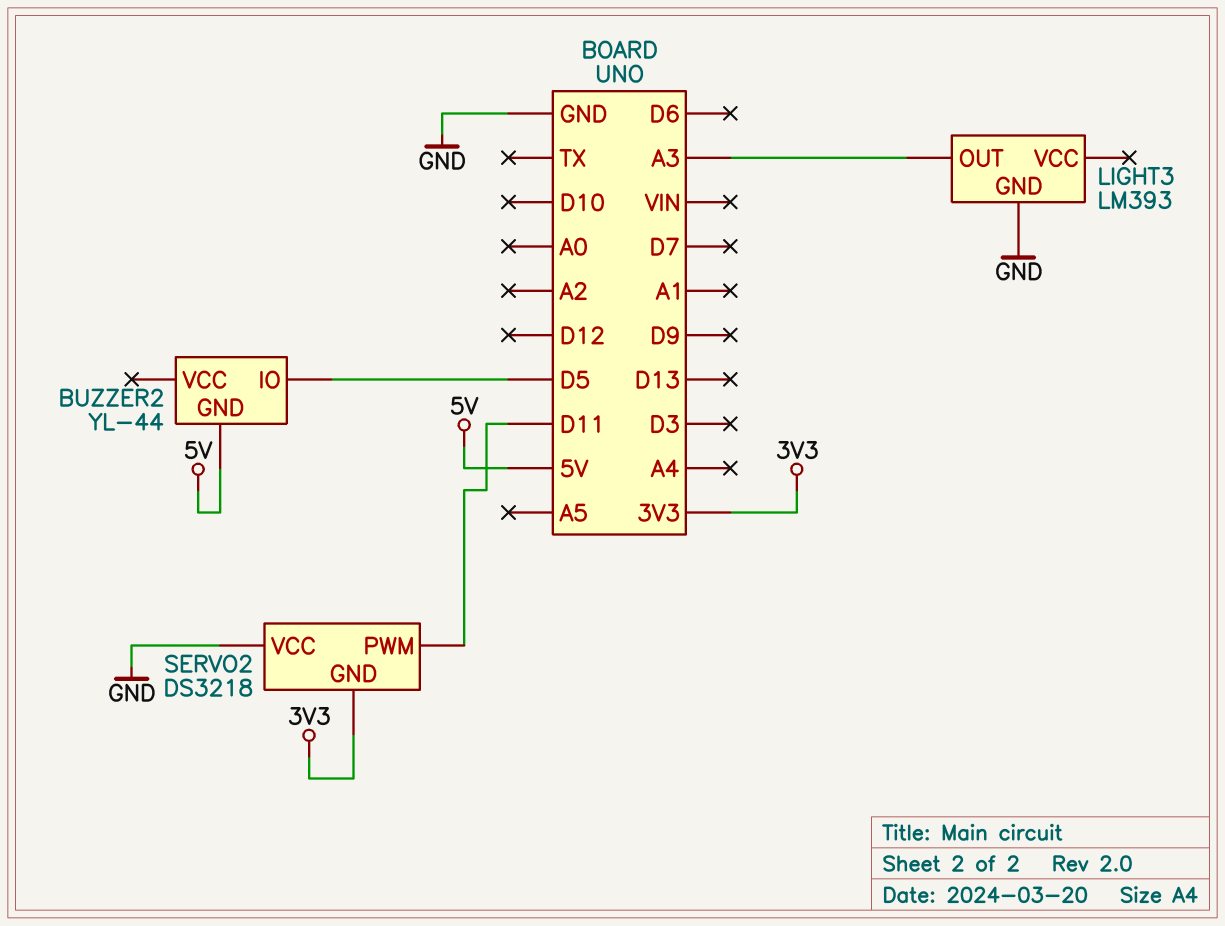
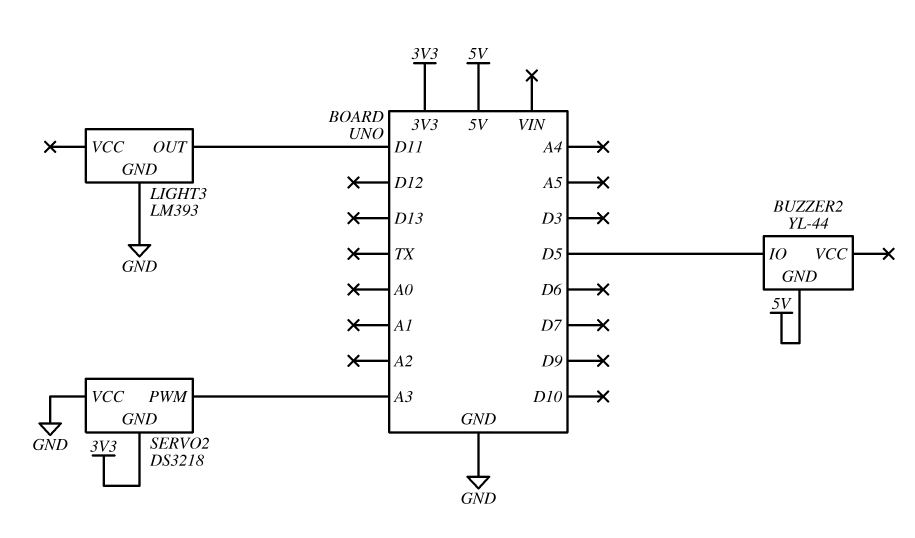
LIGHT3 pin OUT: A3 -> D11
SERVO2 pin PWM: D11 -> A3

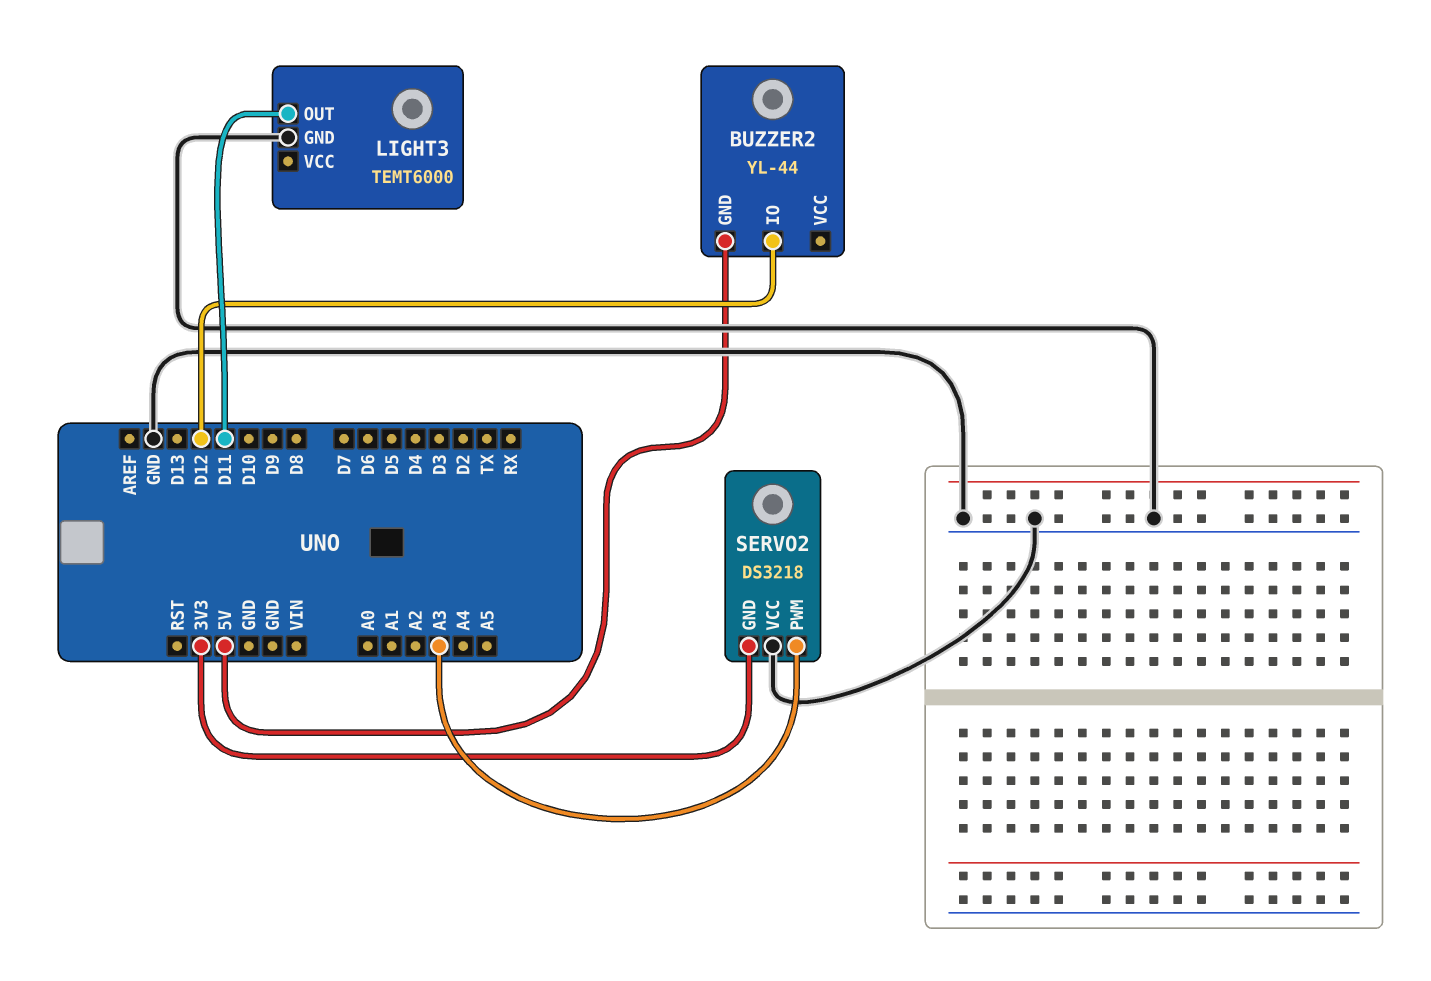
BUZZER2 pin IO: D5 -> D12
LIGHT3: LM393 -> TEMT6000

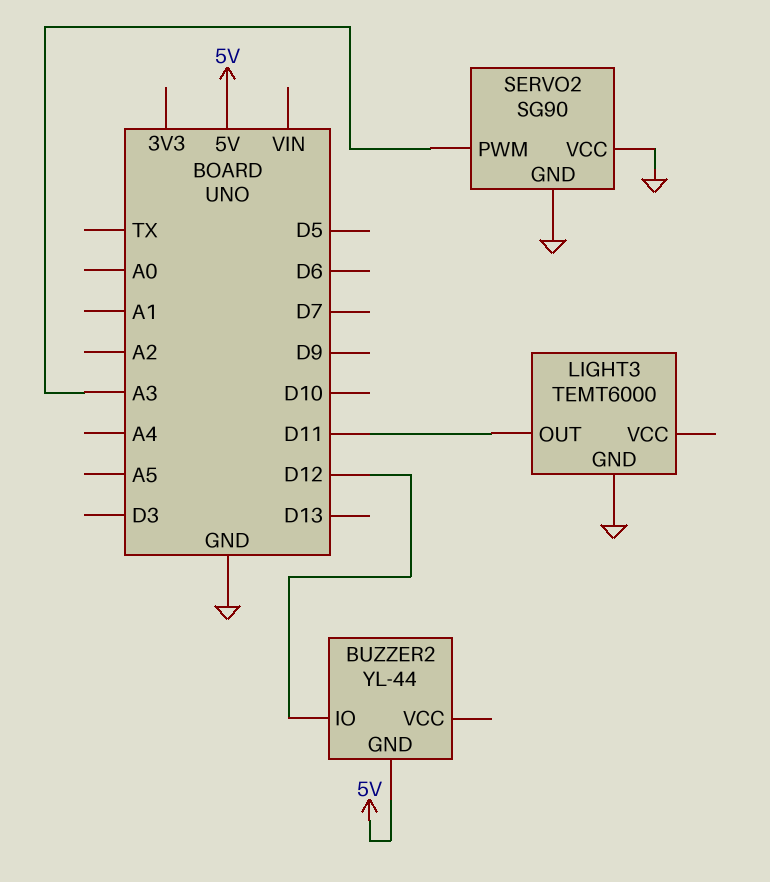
SERVO2: DS3218 -> SG90
SERVO2 pin GND: 3V3 -> GND

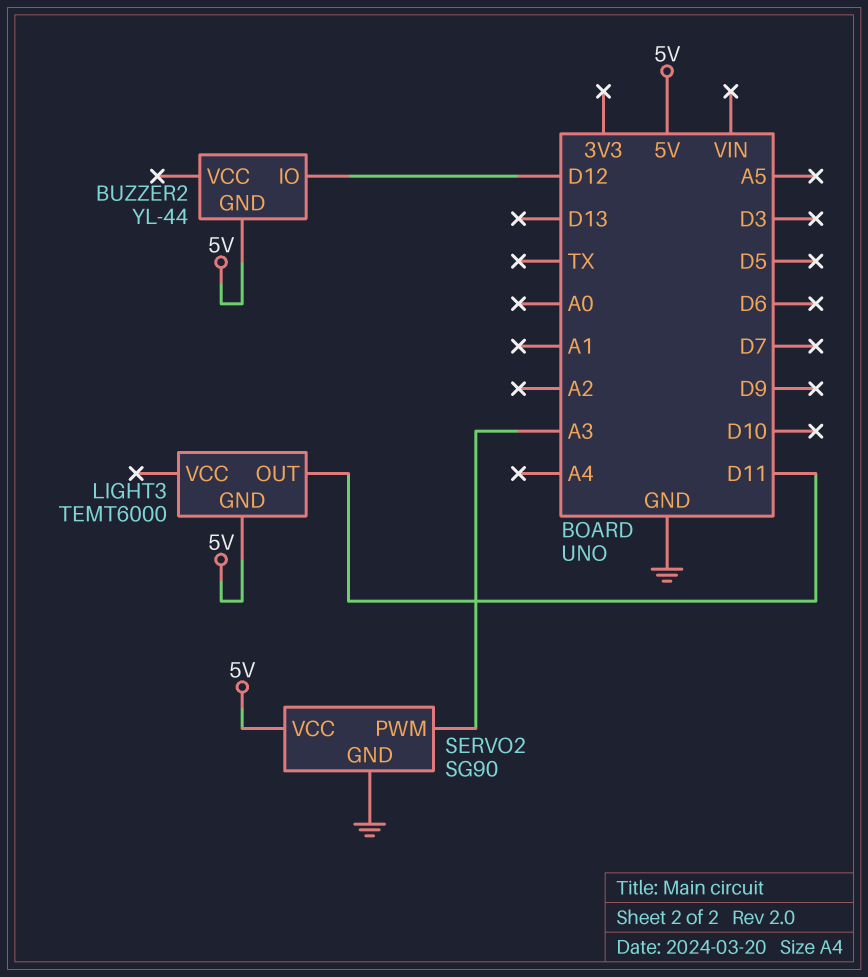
LIGHT3 pin GND: GND -> 5V
SERVO2 pin VCC: GND -> 5V

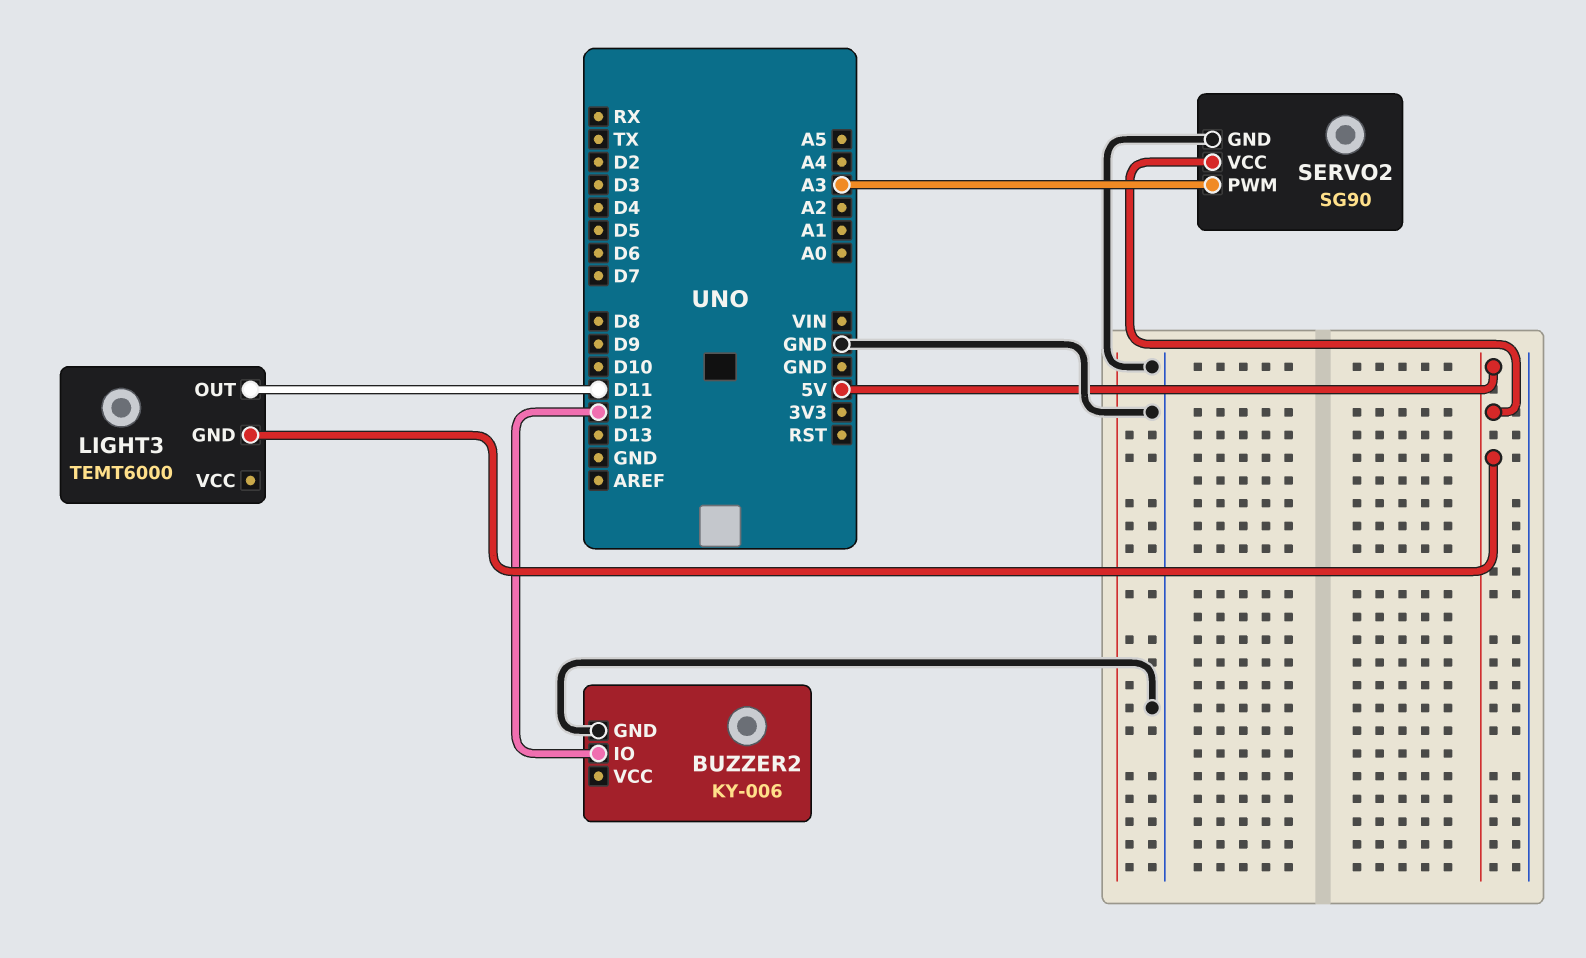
BUZZER2: YL-44 -> KY-006
BUZZER2 pin GND: 5V -> GND

